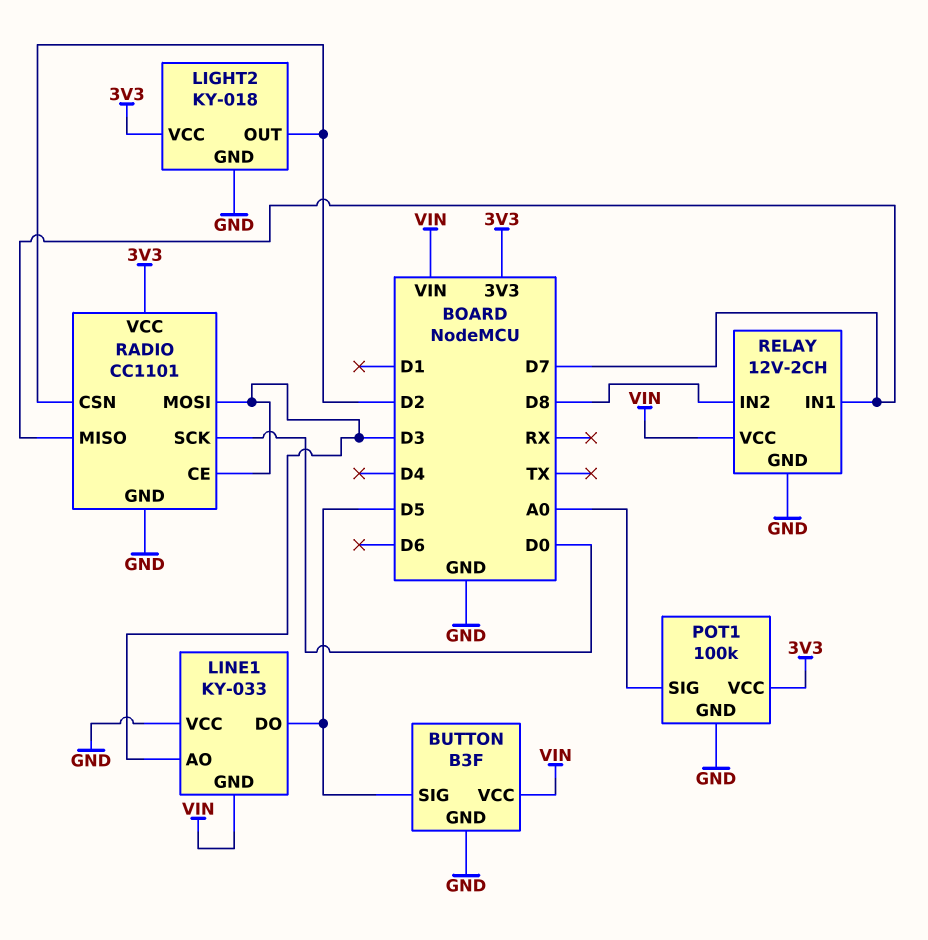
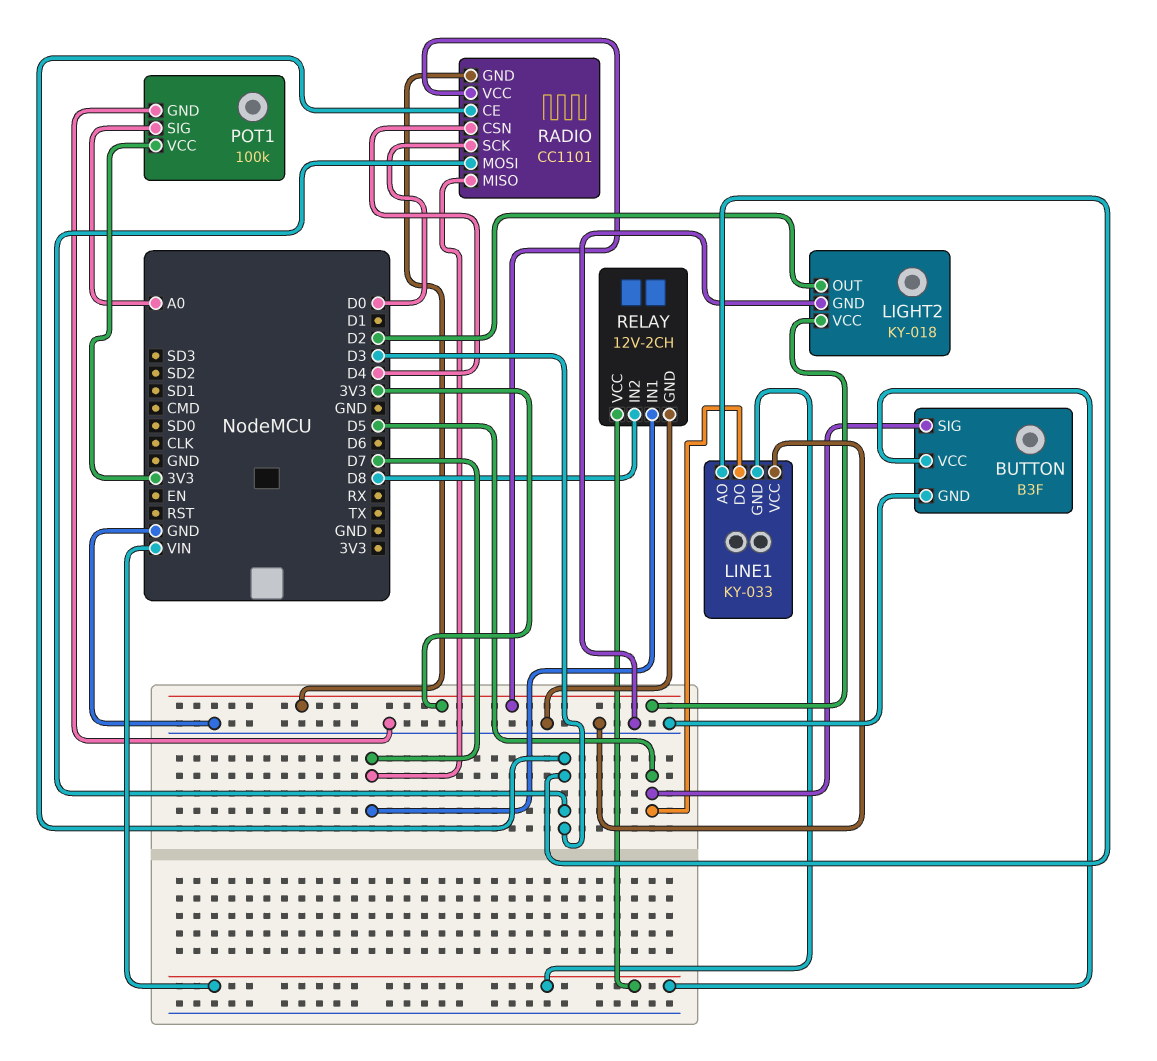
RADIO pin CSN: D2 -> D4
RADIO pin GND: GND -> 3V3

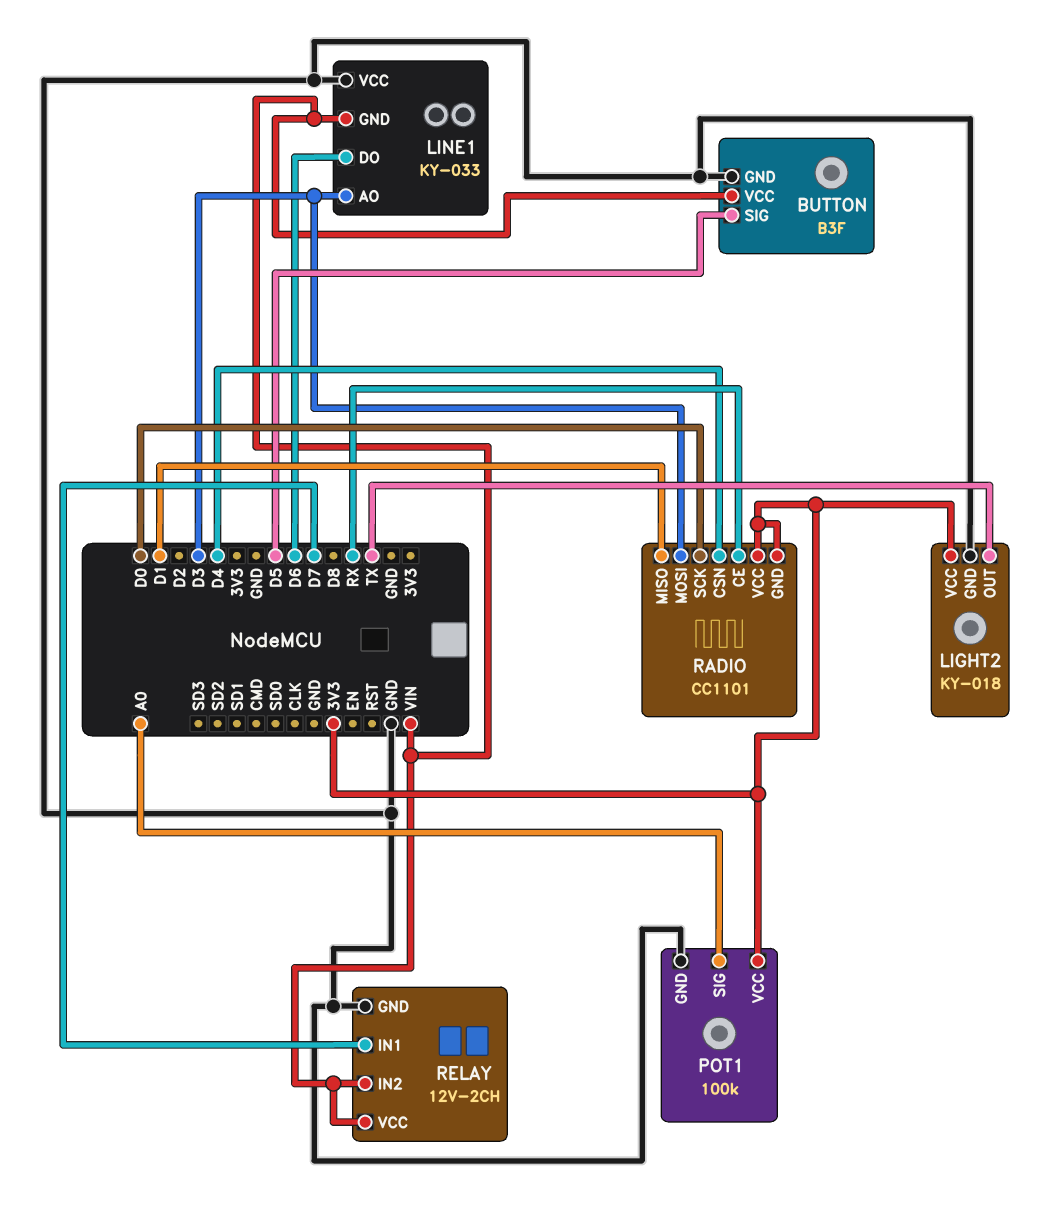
LIGHT2 pin OUT: D2 -> TX
LINE1 pin DO: D5 -> D6
RADIO pin CE: D3 -> RX
RADIO pin MISO: D7 -> D1
RELAY pin IN2: D8 -> VIN

